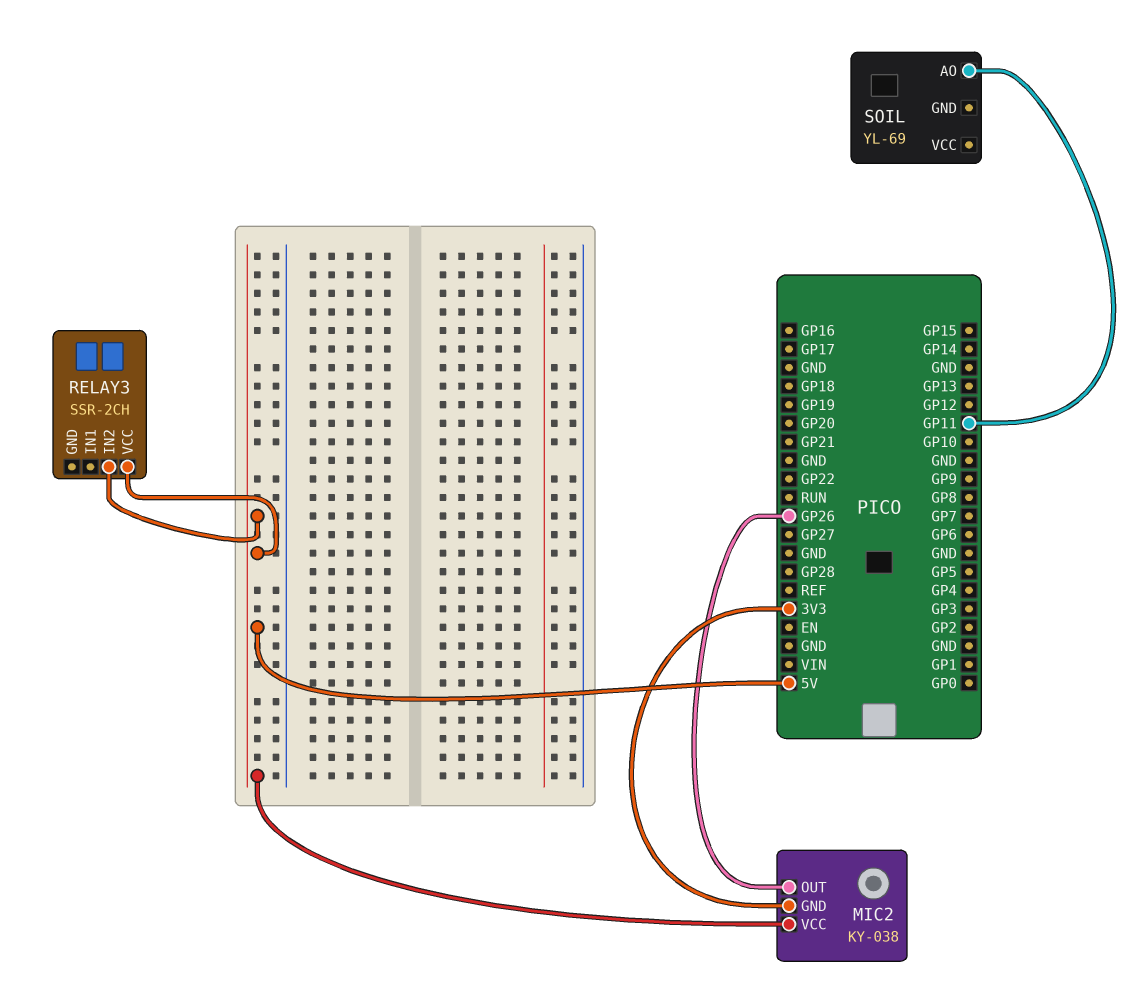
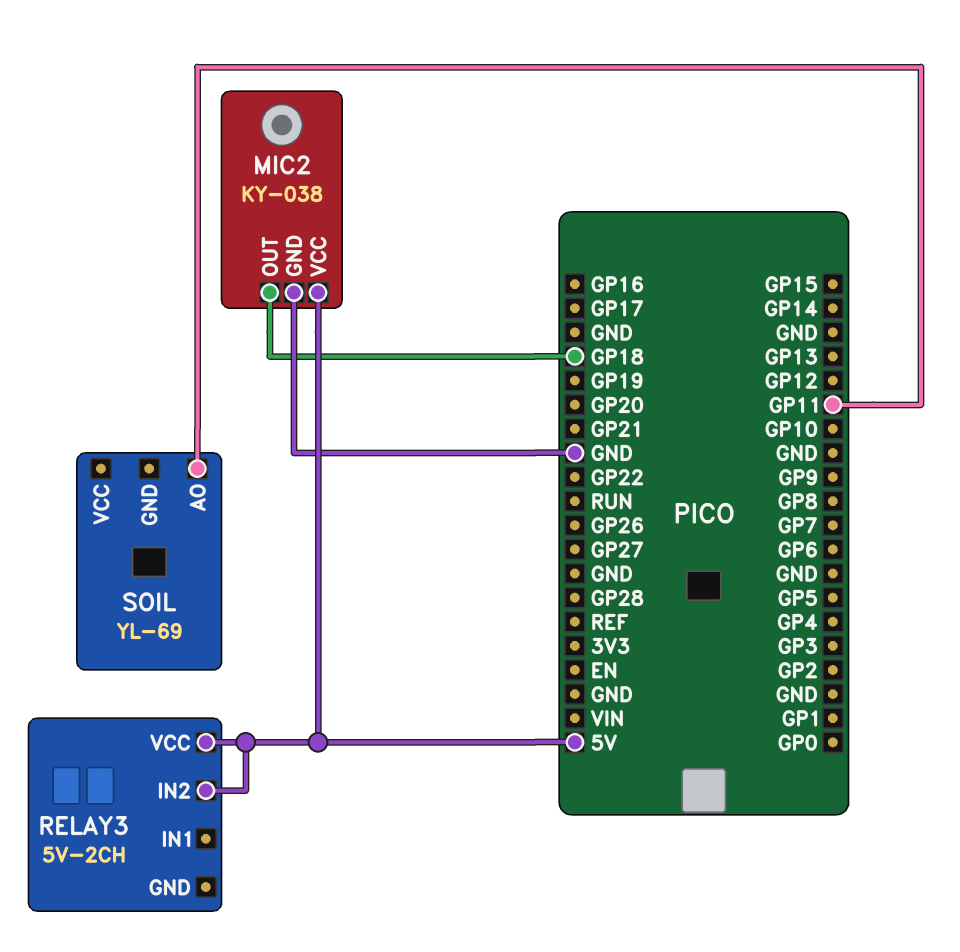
MIC2 pin GND: 3V3 -> GND
MIC2 pin OUT: GP26 -> GP18
RELAY3: SSR-2CH -> 5V-2CH

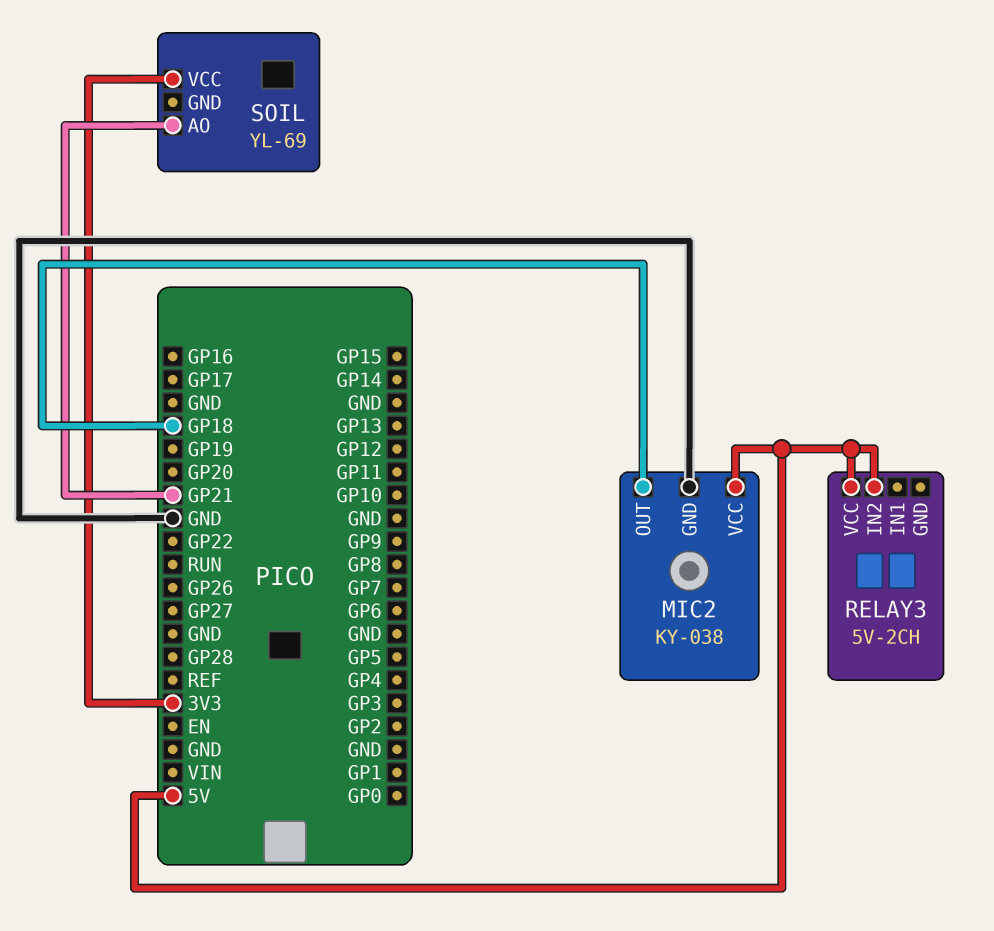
SOIL pin AO: GP11 -> GP21
SOIL pin VCC: none -> 3V3

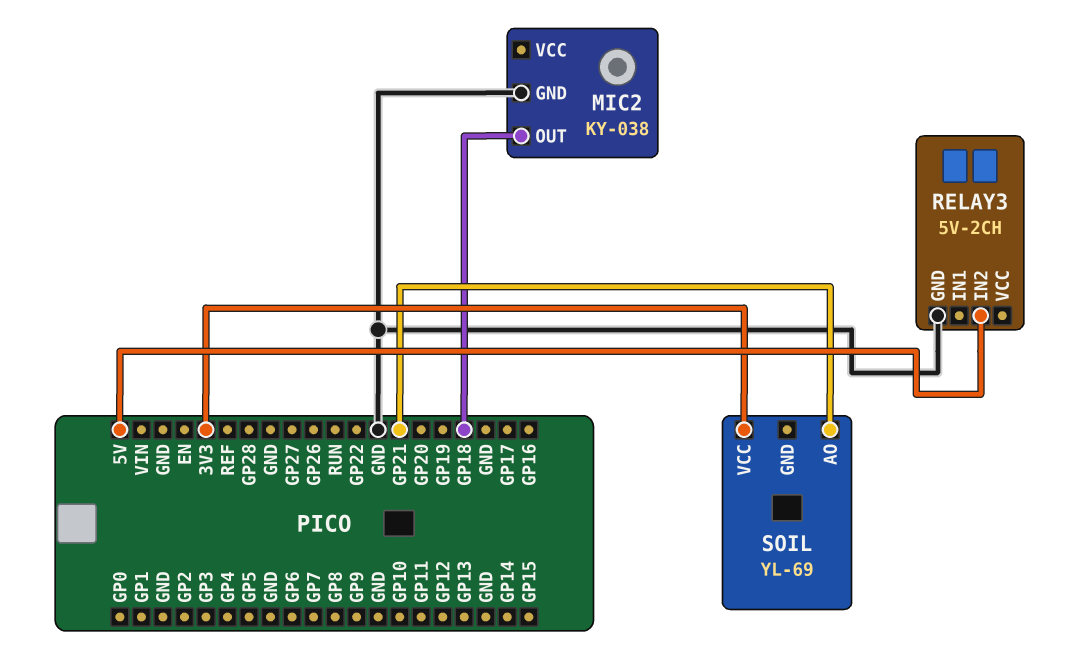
MIC2 pin VCC: 5V -> none
RELAY3 pin GND: none -> GND
RELAY3 pin VCC: 5V -> none

